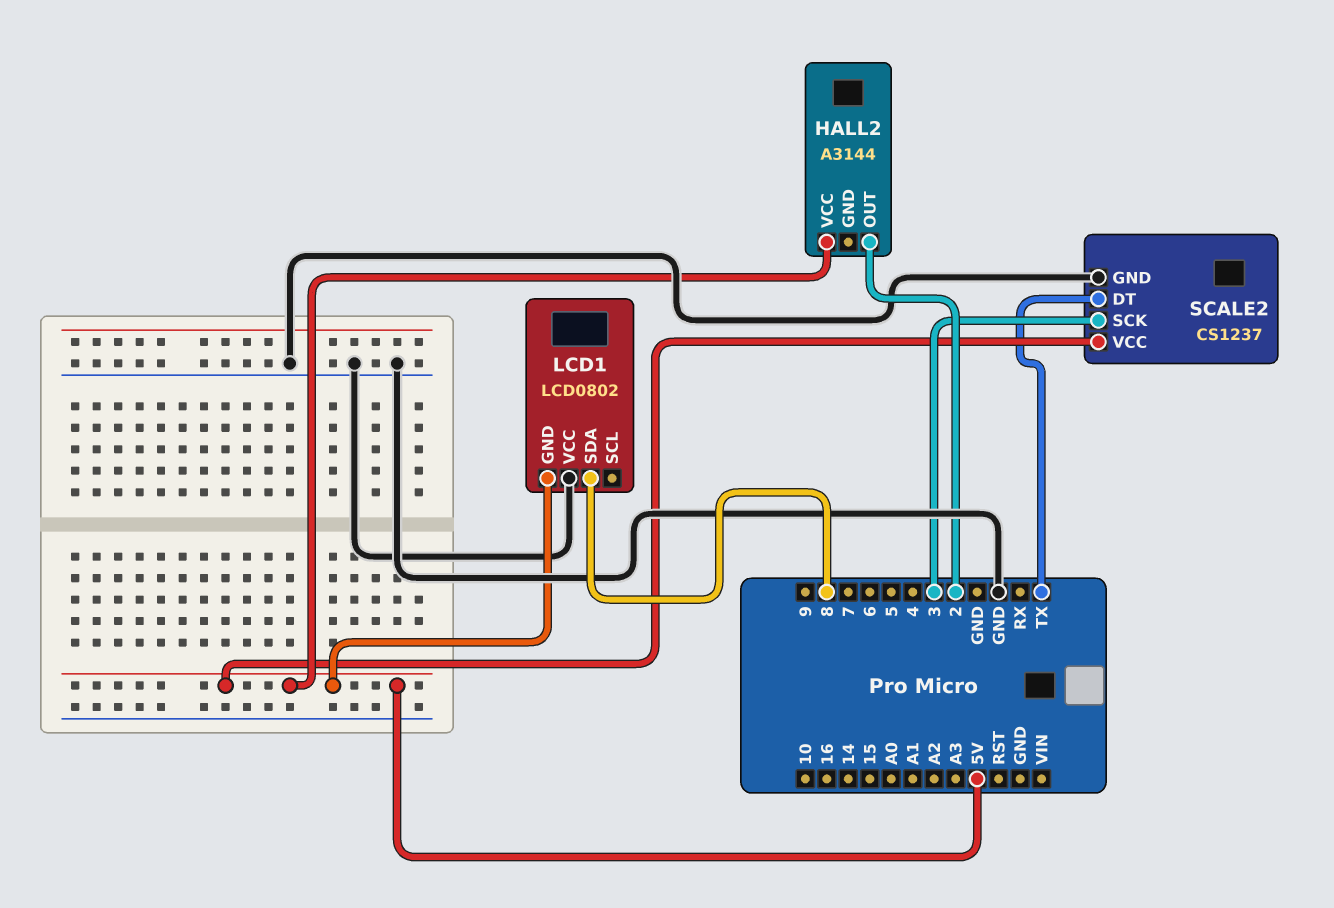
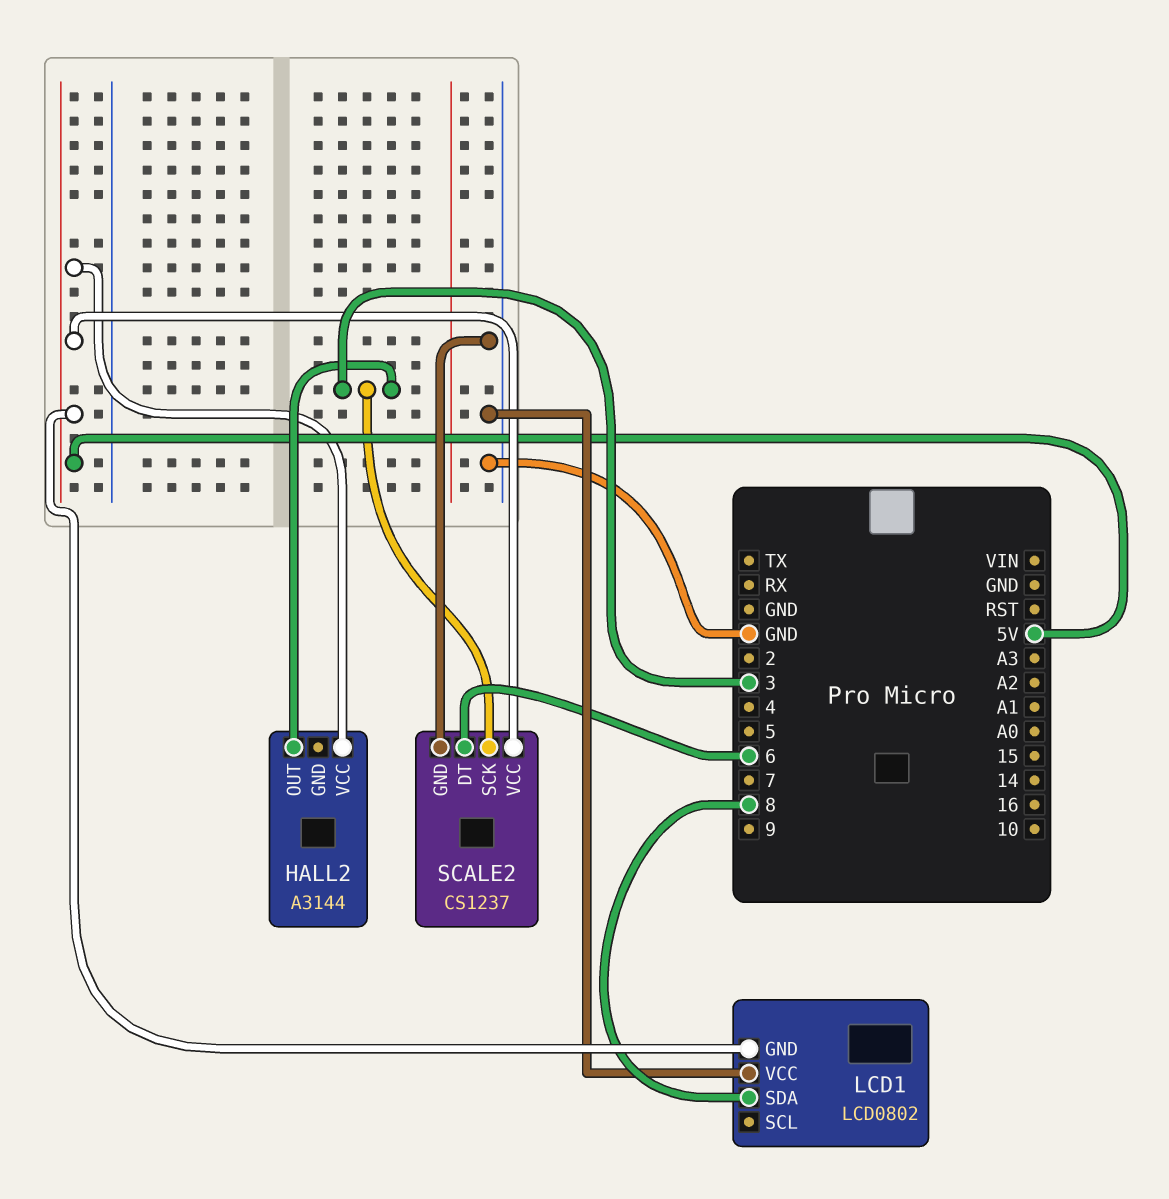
HALL2 pin OUT: 2 -> 3
SCALE2 pin DT: TX -> 6

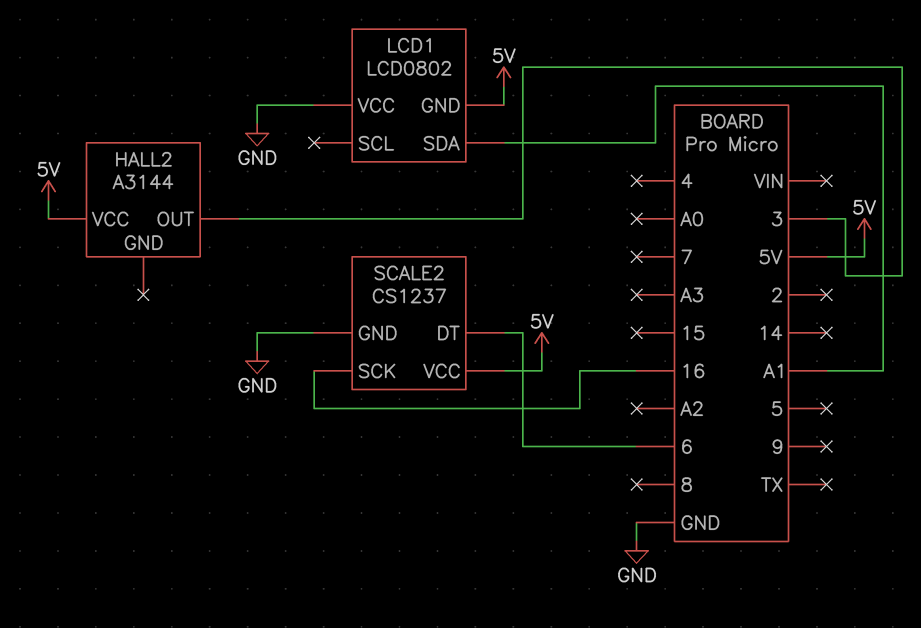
LCD1 pin SDA: 8 -> A1
SCALE2 pin SCK: 3 -> 16

